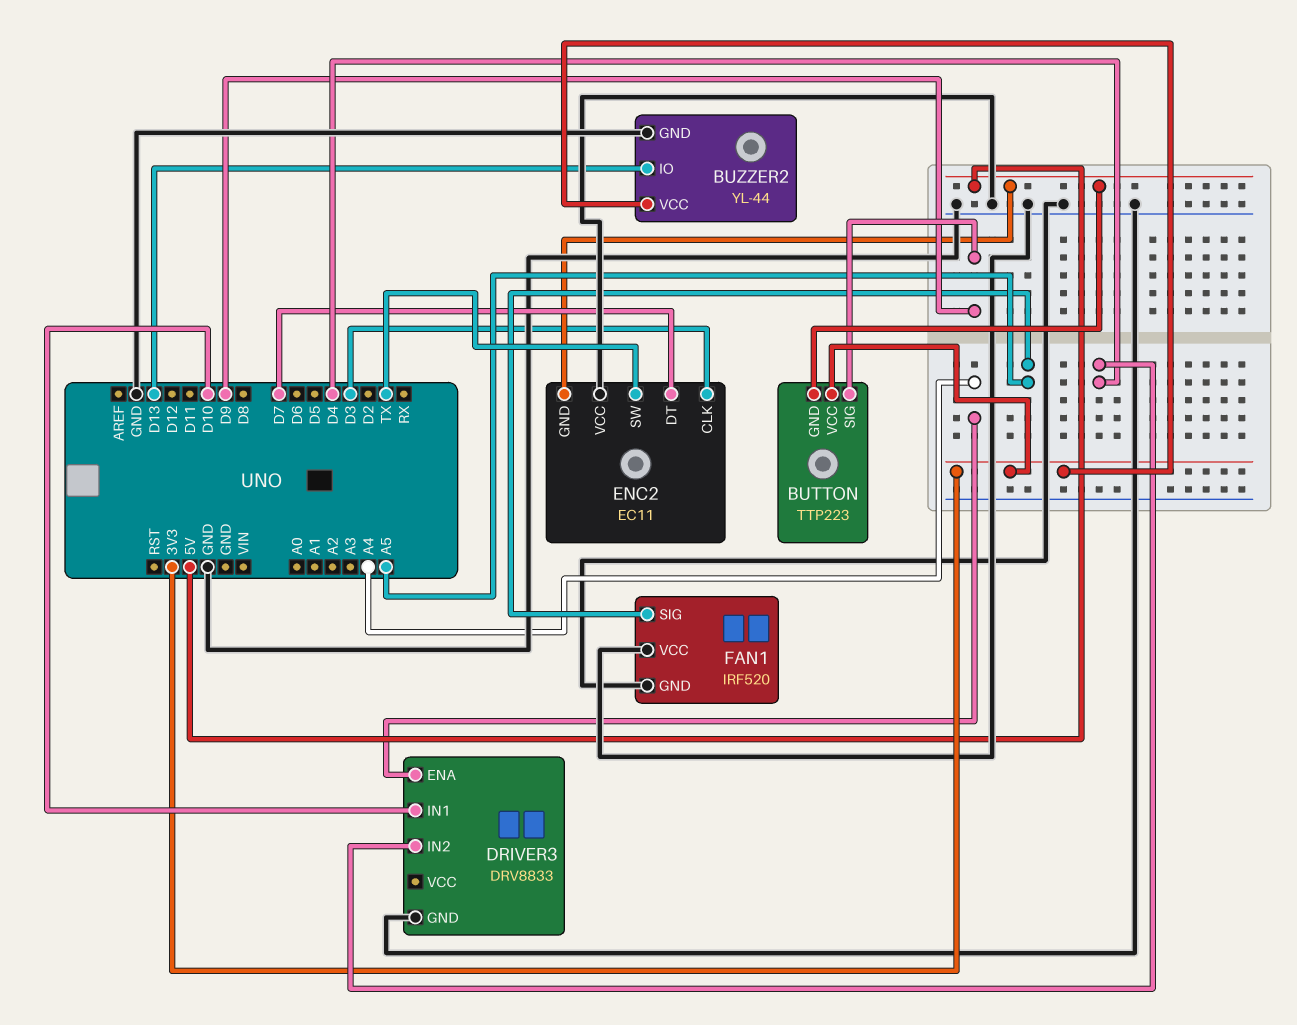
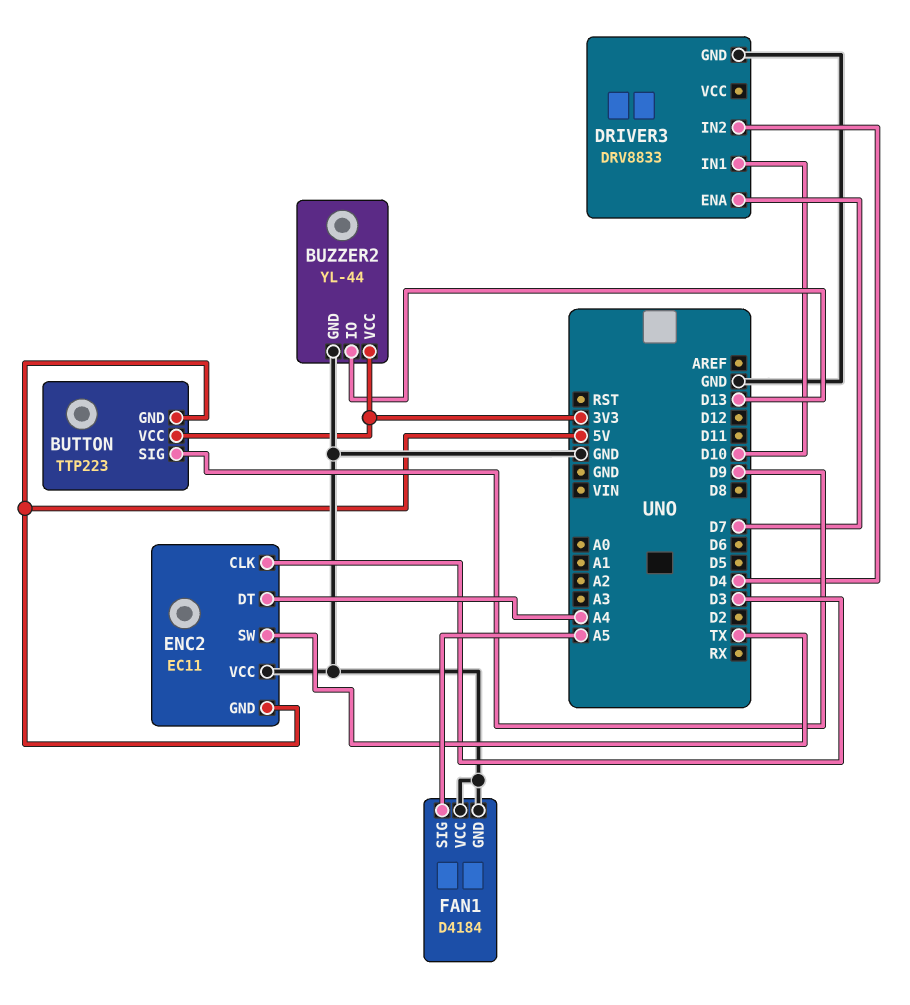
DRIVER3 pin ENA: A4 -> D7
ENC2 pin DT: D7 -> A4
FAN1: IRF520 -> D4184

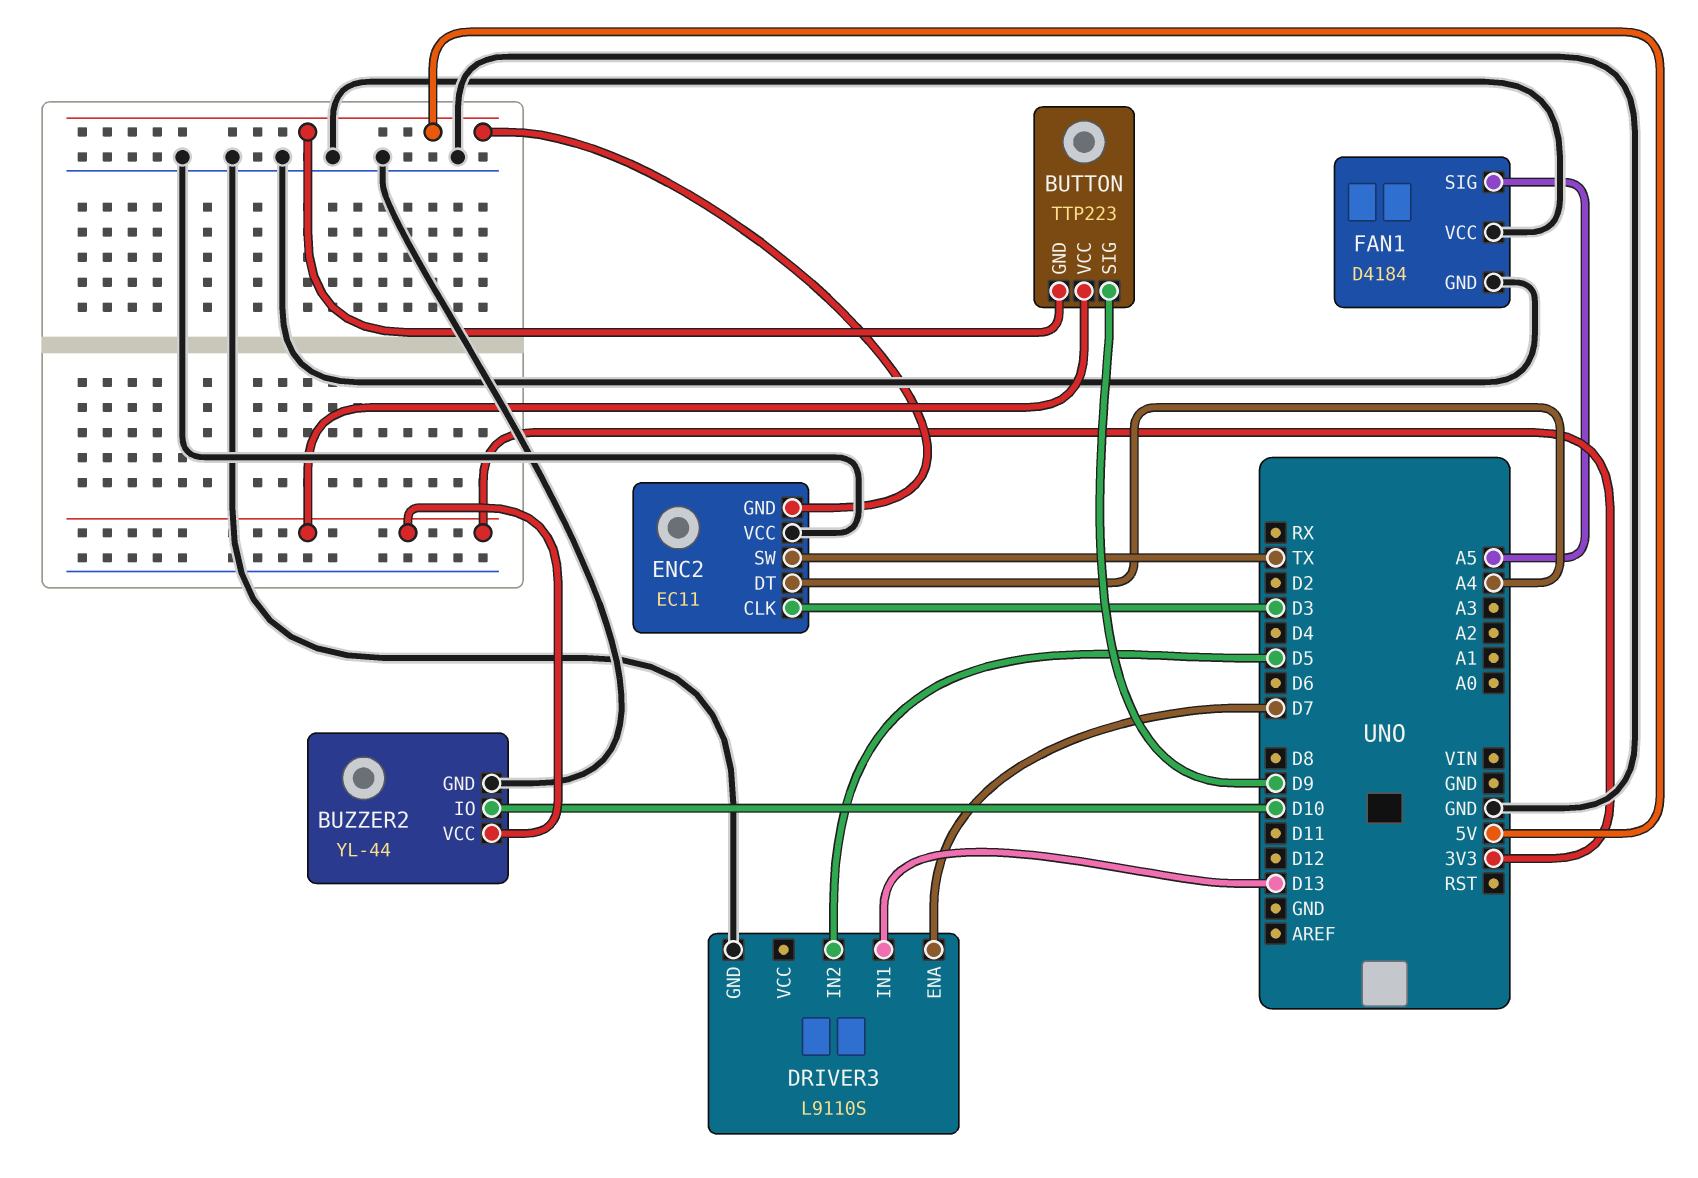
BUZZER2 pin IO: D13 -> D10
DRIVER3: DRV8833 -> L9110S
DRIVER3 pin IN1: D10 -> D13
DRIVER3 pin IN2: D4 -> D5

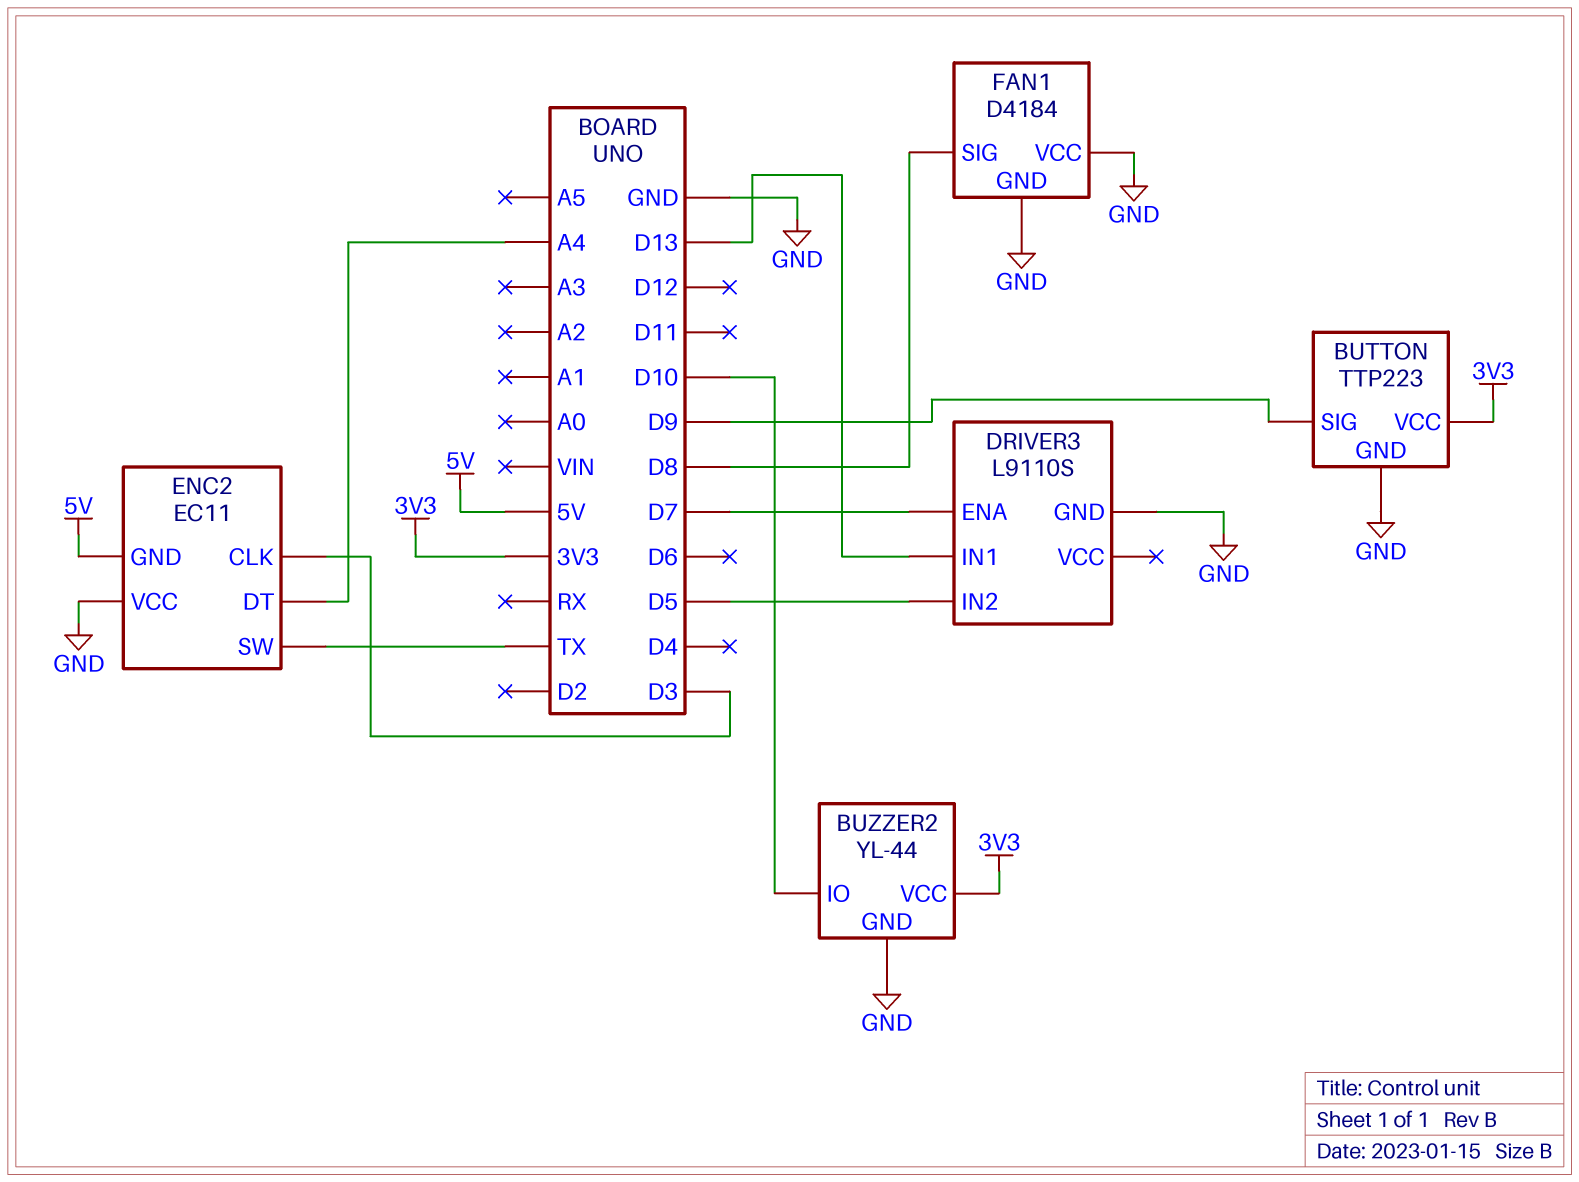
BUTTON pin GND: 5V -> GND
FAN1 pin SIG: A5 -> D8

